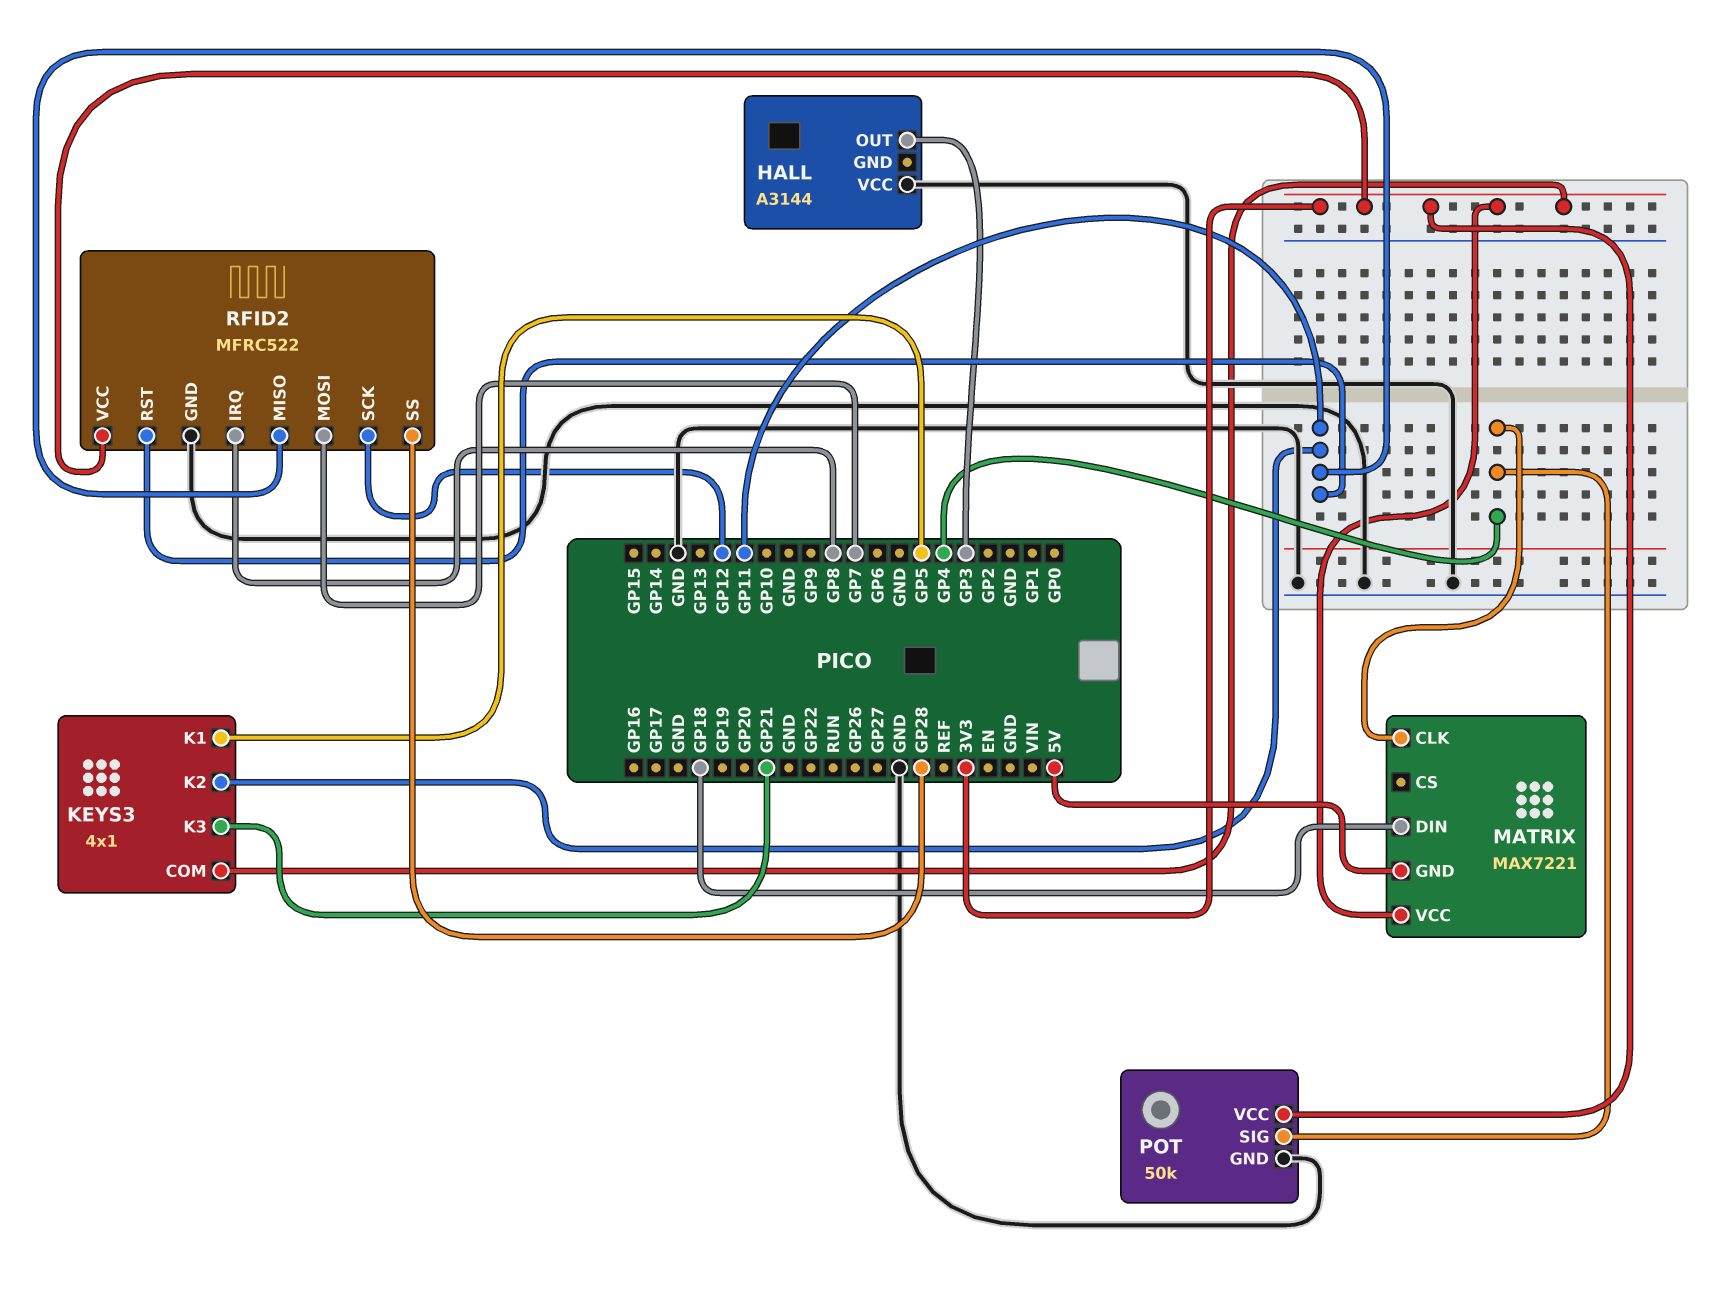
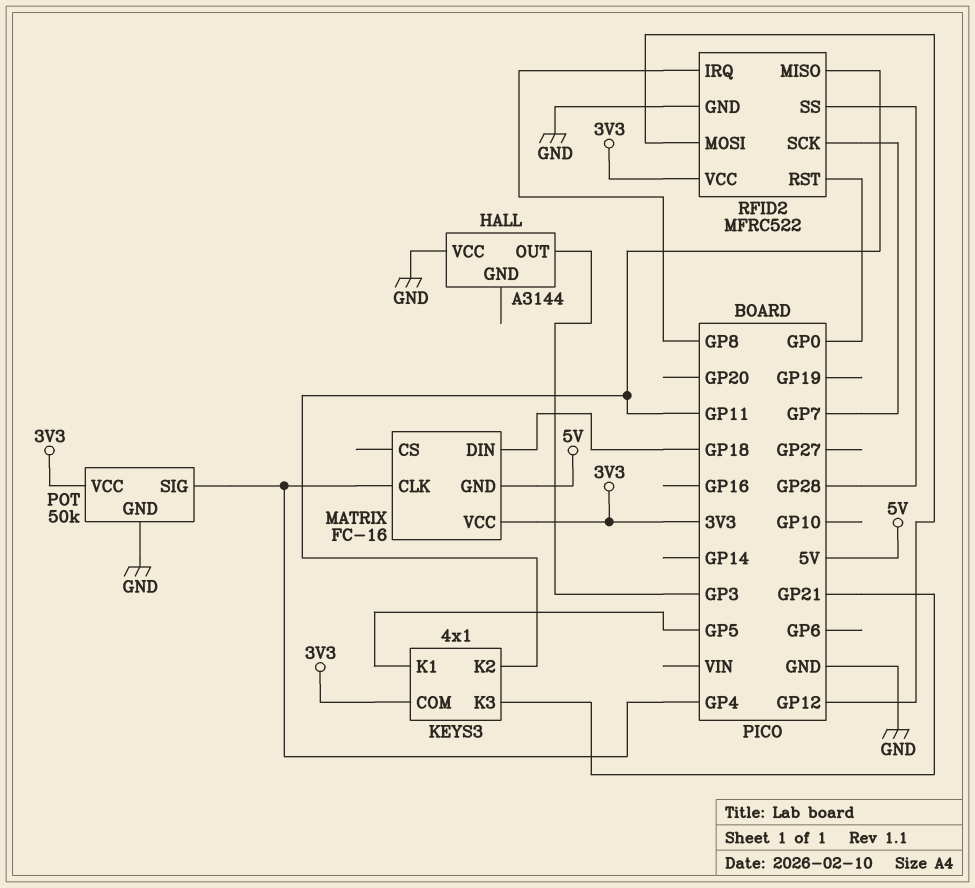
MATRIX: MAX7221 -> FC-16
RFID2 pin MOSI: GP7 -> GP12
RFID2 pin RST: GP11 -> GP0
RFID2 pin SCK: GP12 -> GP7

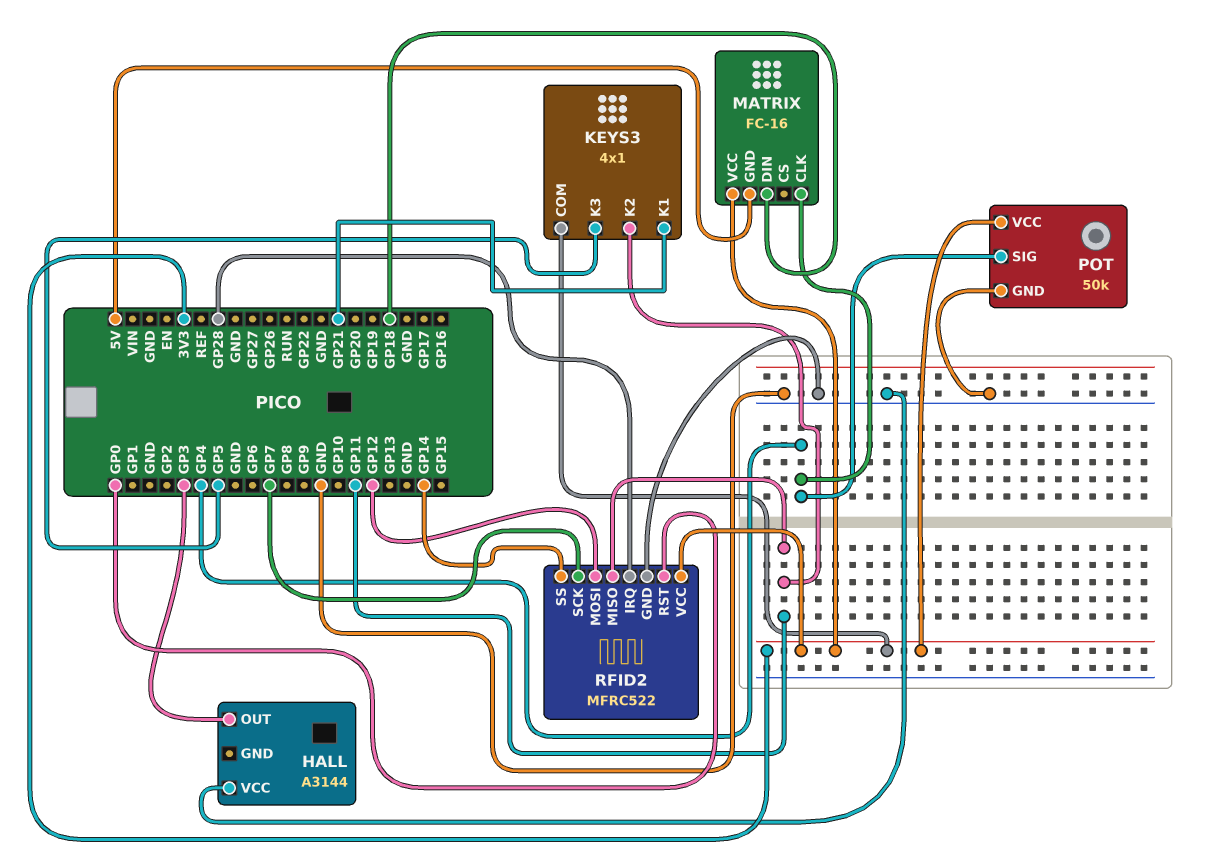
KEYS3 pin K1: GP5 -> GP21
KEYS3 pin K3: GP21 -> GP5
RFID2 pin IRQ: GP8 -> GP28
RFID2 pin SS: GP28 -> GP14

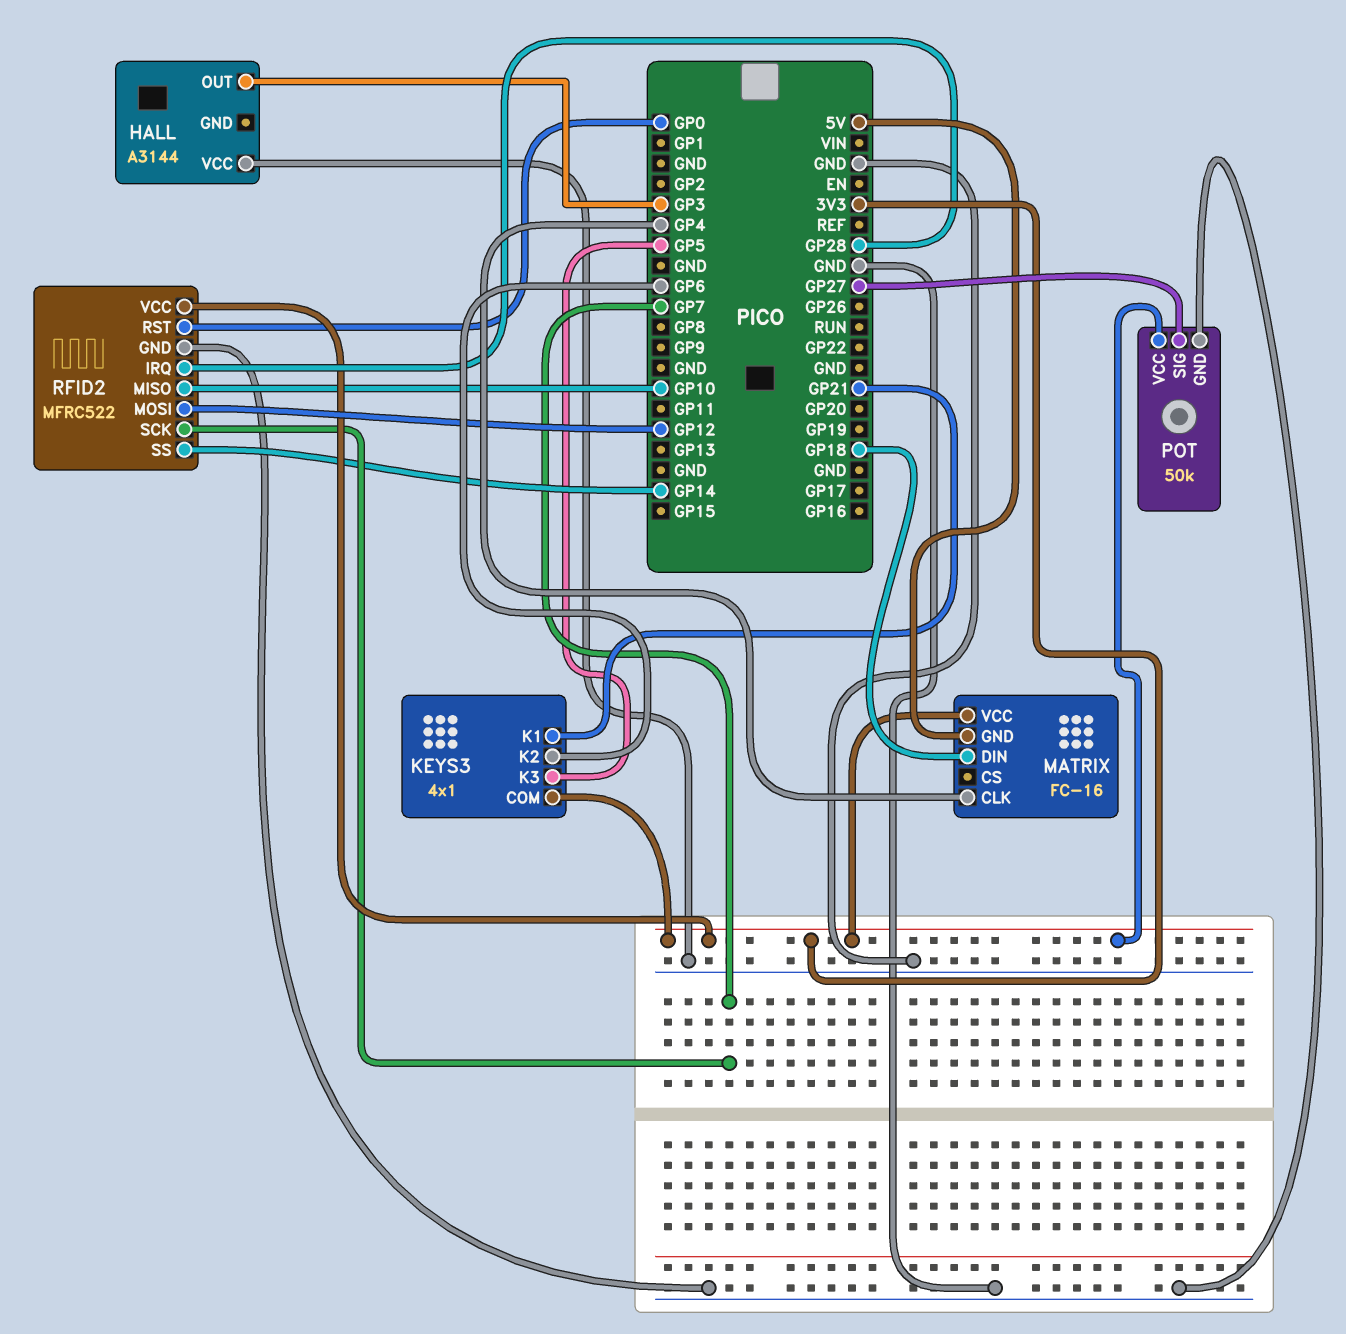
KEYS3 pin K2: GP11 -> GP6
POT pin SIG: GP4 -> GP27
RFID2 pin MISO: GP11 -> GP10

